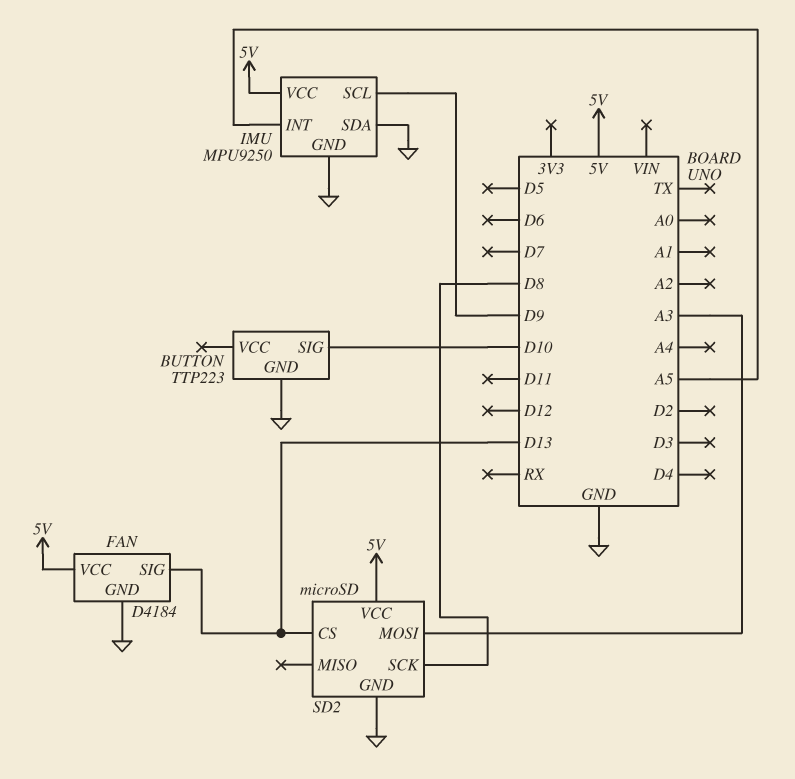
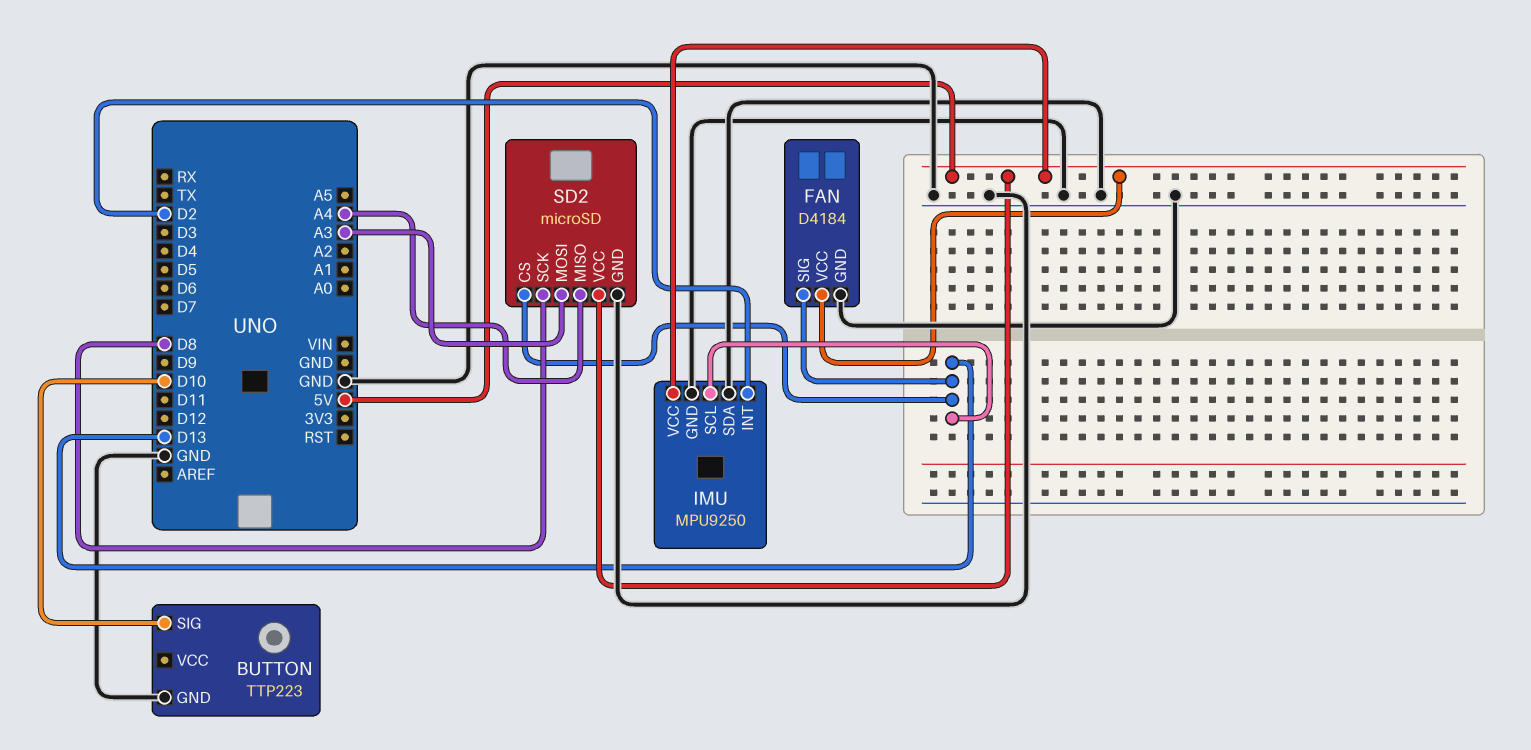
IMU pin INT: A5 -> D2
IMU pin SCL: D9 -> D13
SD2 pin MISO: none -> A4

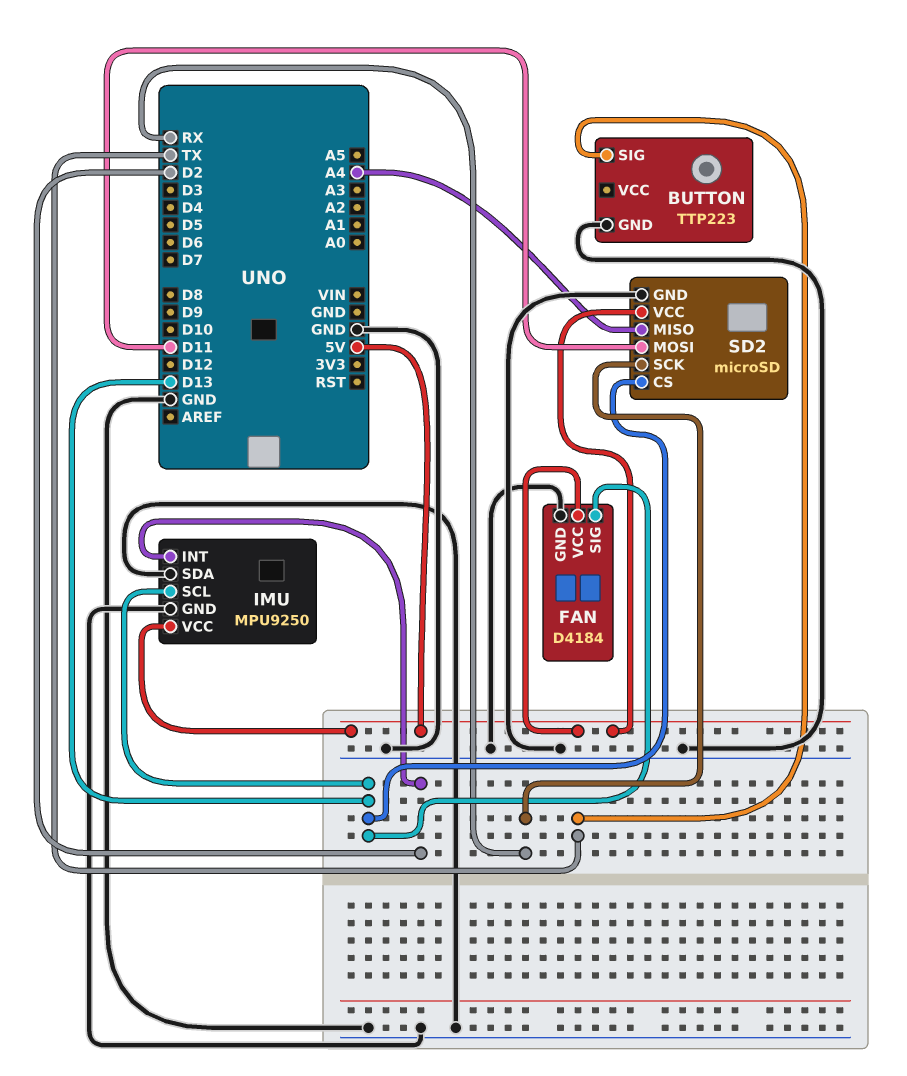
BUTTON pin SIG: D10 -> TX
SD2 pin MOSI: A3 -> D11
SD2 pin SCK: D8 -> RX

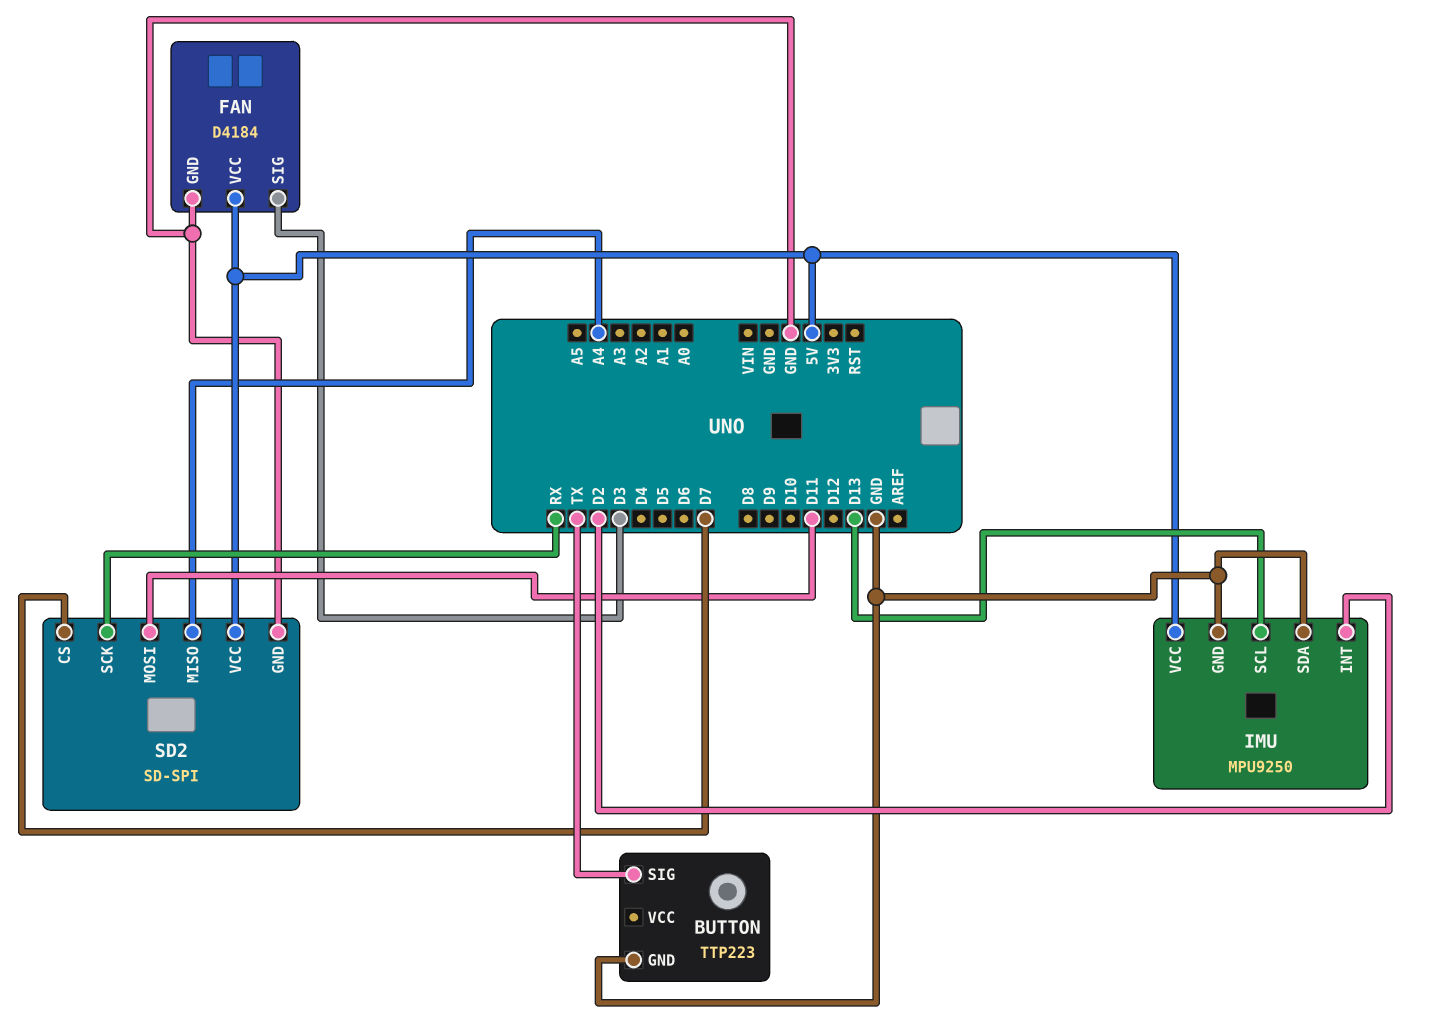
FAN pin SIG: D13 -> D3
SD2: microSD -> SD-SPI
SD2 pin CS: D13 -> D7

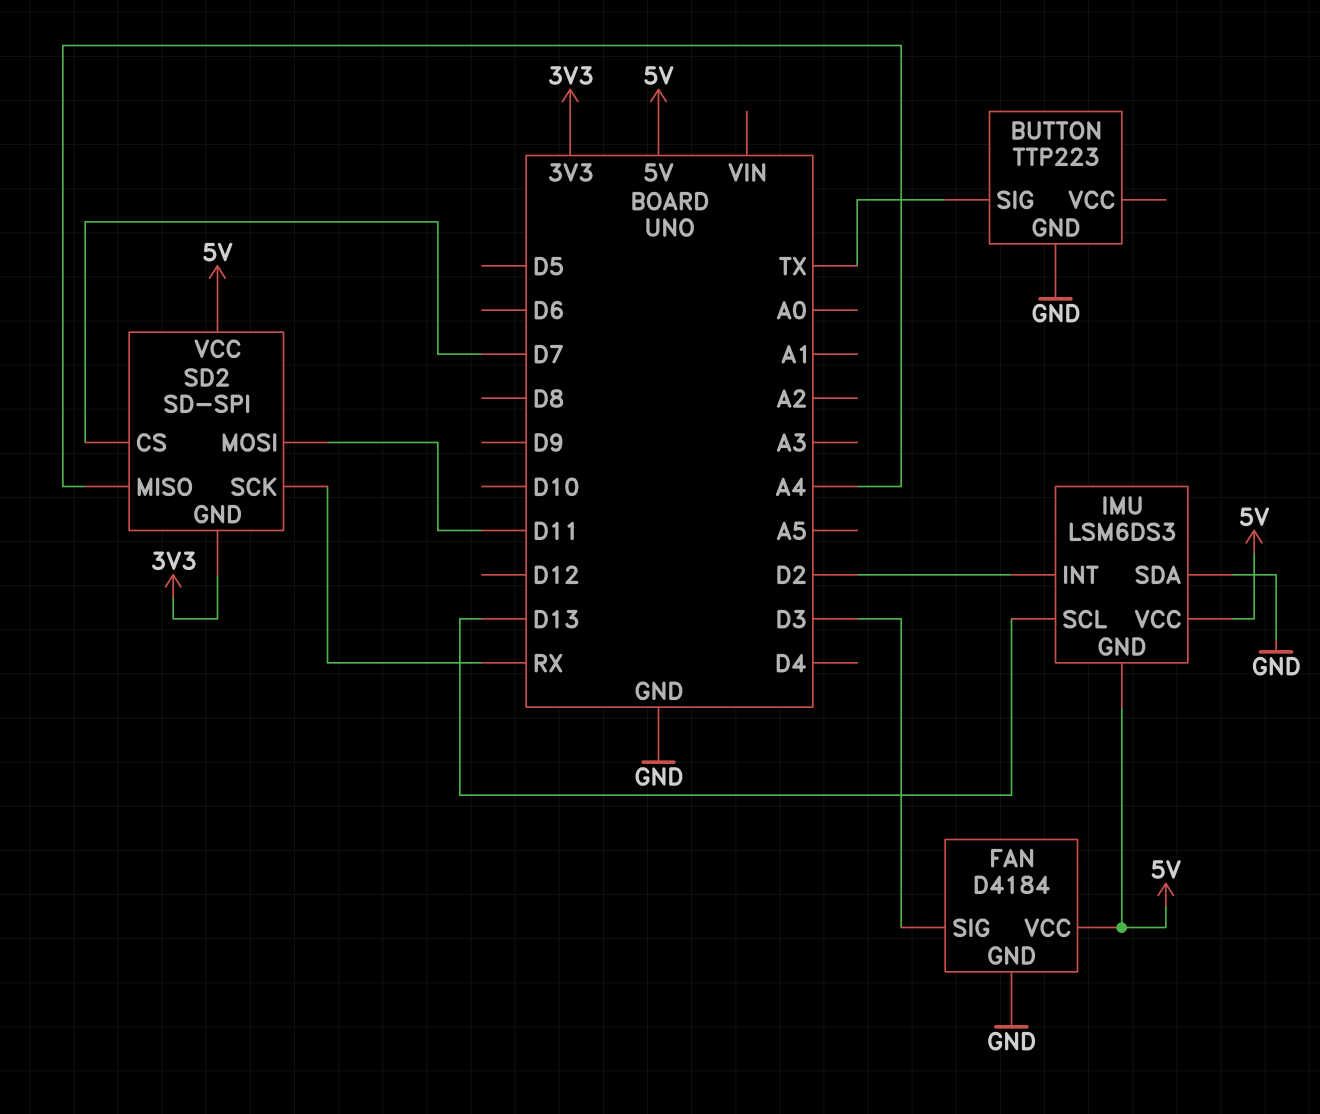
IMU: MPU9250 -> LSM6DS3
IMU pin GND: GND -> 5V
SD2 pin GND: GND -> 3V3

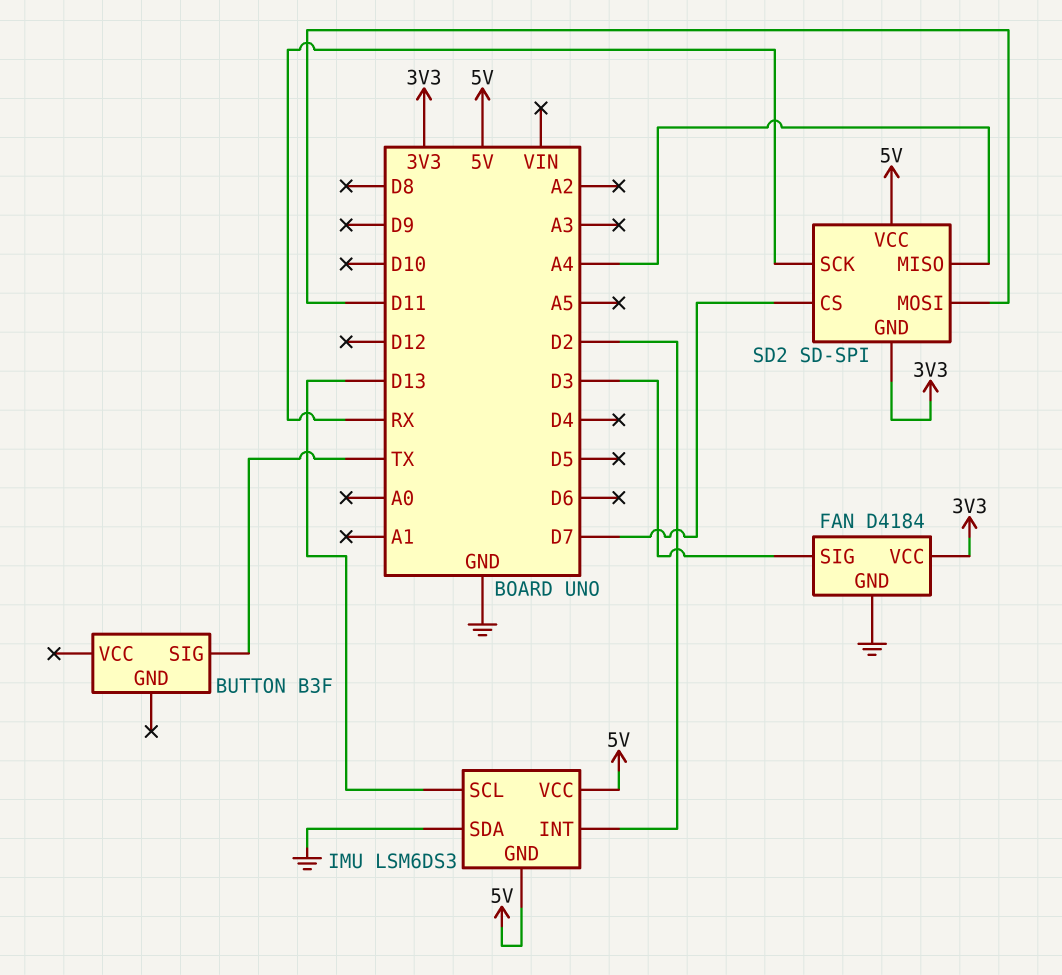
BUTTON: TTP223 -> B3F
BUTTON pin GND: GND -> none
FAN pin VCC: 5V -> 3V3

